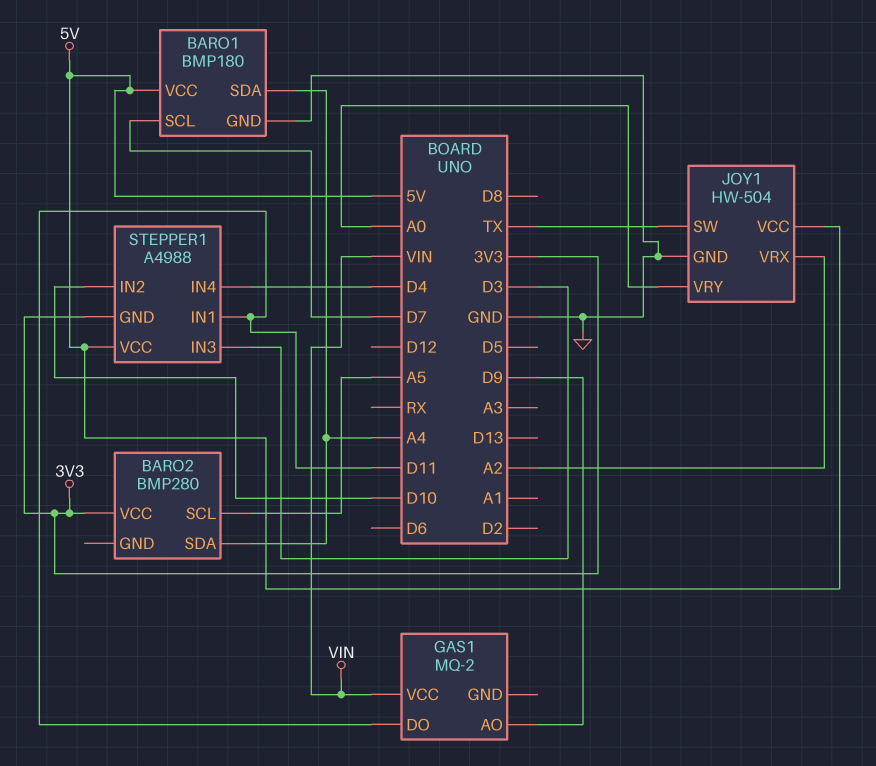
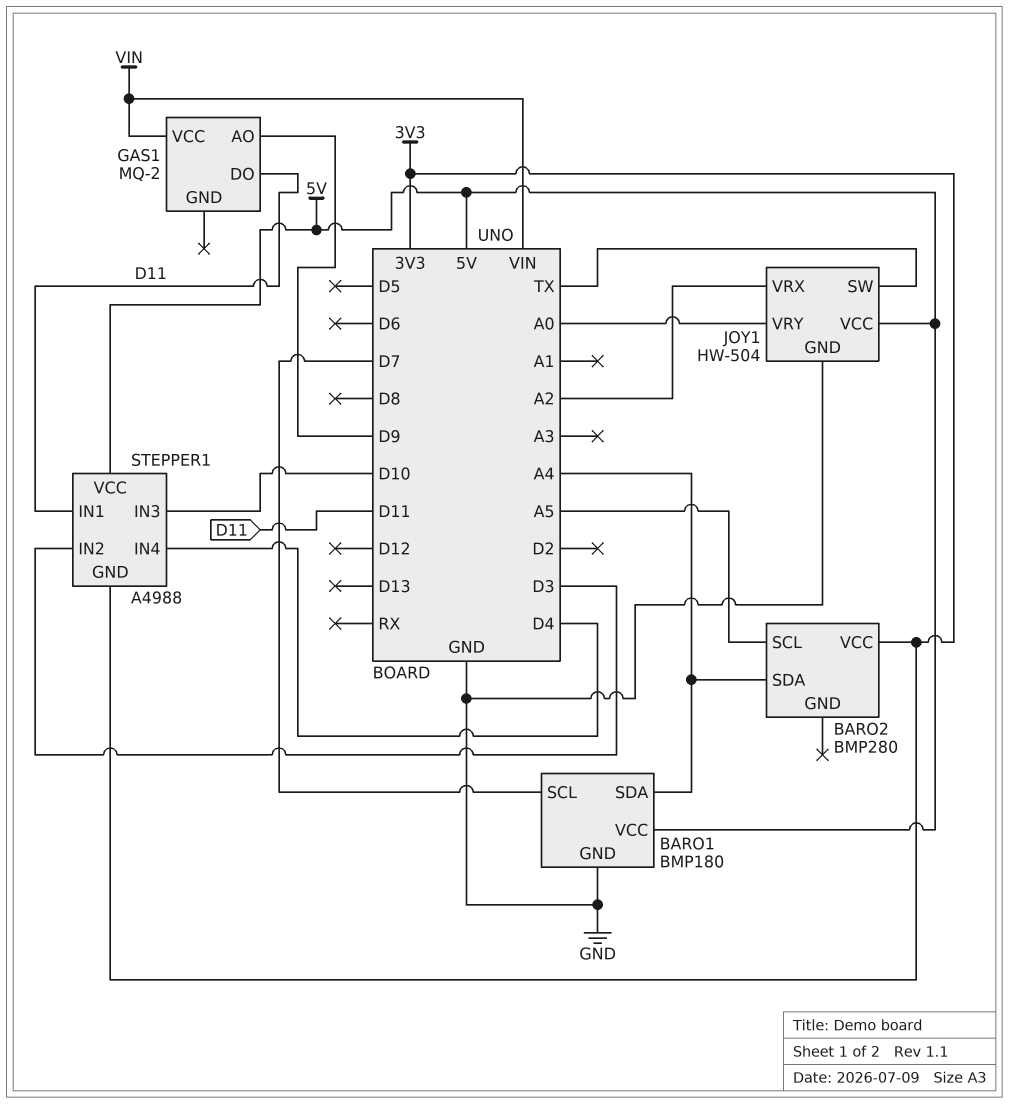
STEPPER1 pin IN2: D10 -> D3
STEPPER1 pin IN3: D3 -> D10

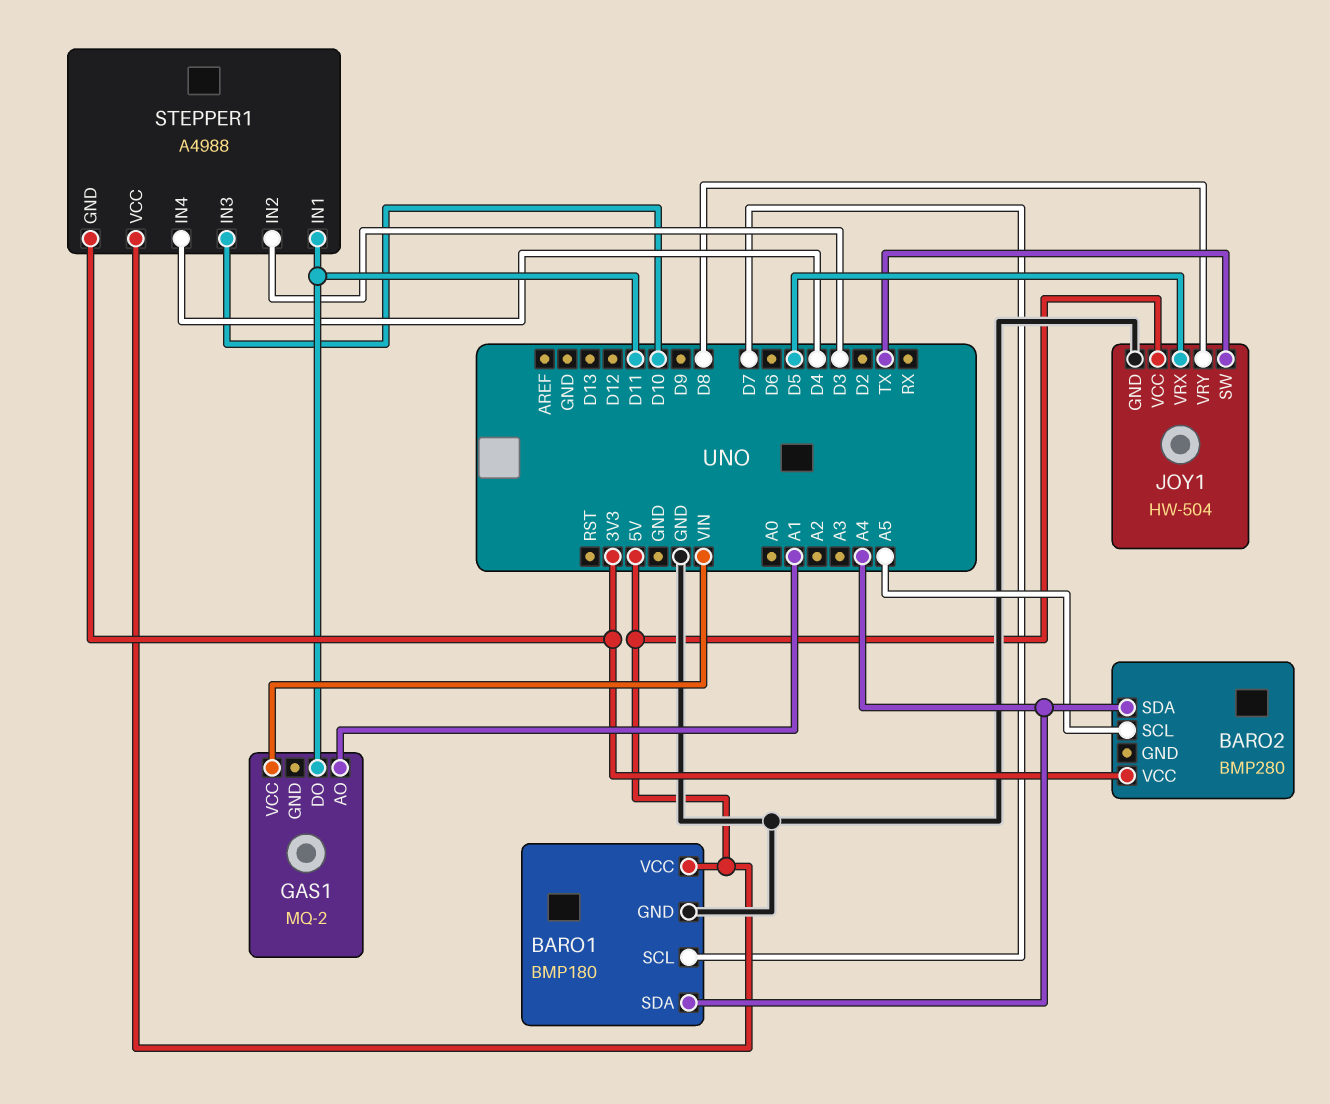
GAS1 pin AO: D9 -> A1
JOY1 pin VRX: A2 -> D5
JOY1 pin VRY: A0 -> D8

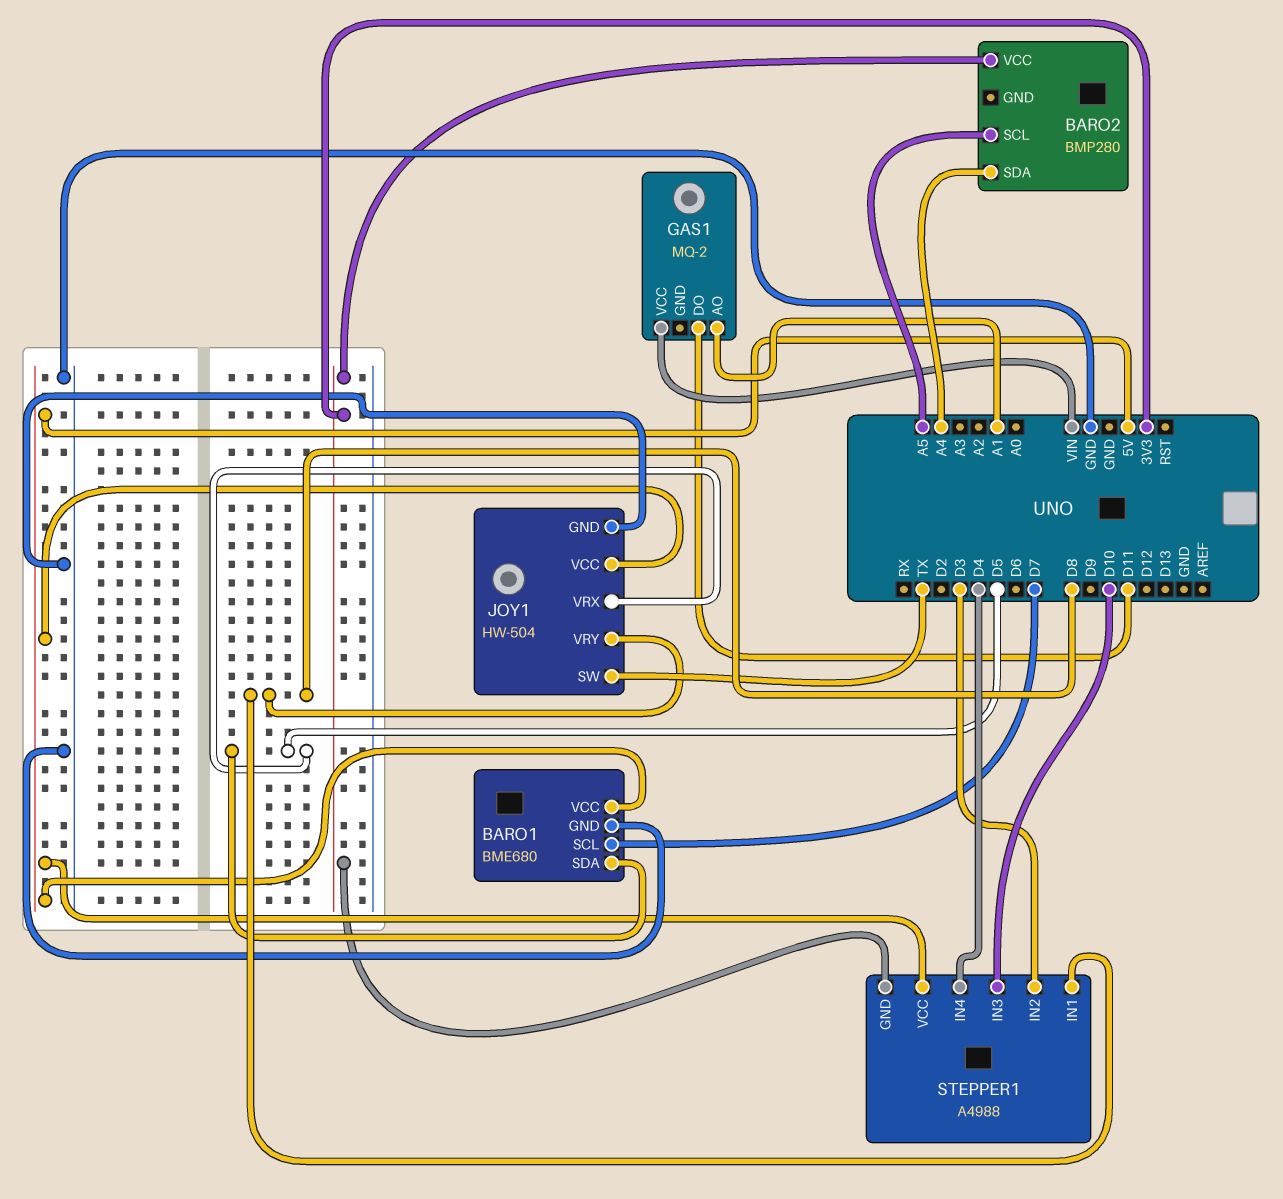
BARO1: BMP180 -> BME680
BARO1 pin SDA: A4 -> D5
STEPPER1 pin IN1: D11 -> D8

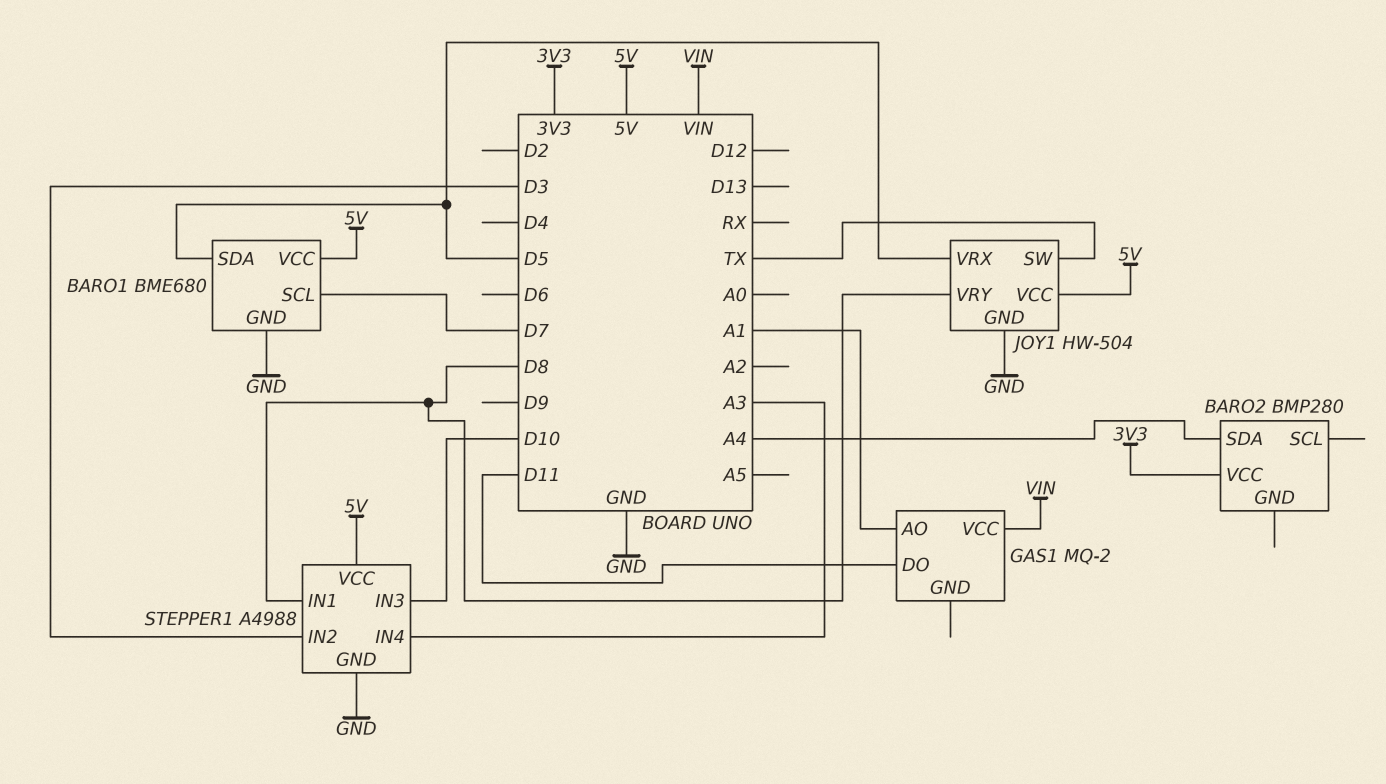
BARO2 pin SCL: A5 -> none
STEPPER1 pin GND: 3V3 -> GND
STEPPER1 pin IN4: D4 -> A3

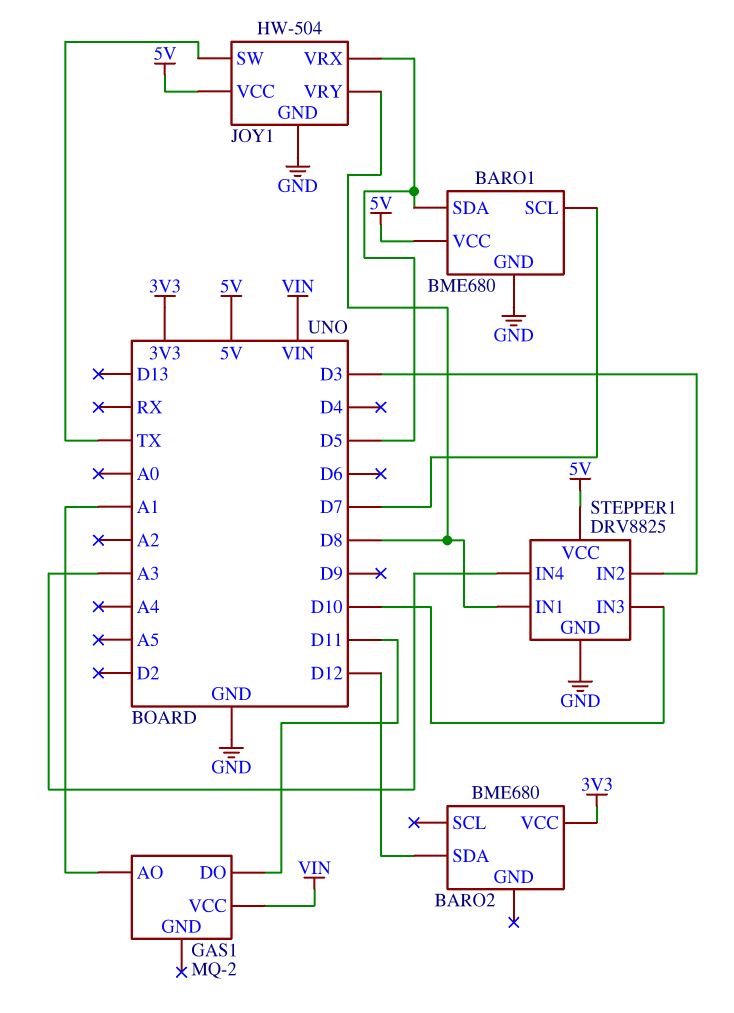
BARO2: BMP280 -> BME680
BARO2 pin SDA: A4 -> D12
STEPPER1: A4988 -> DRV8825

